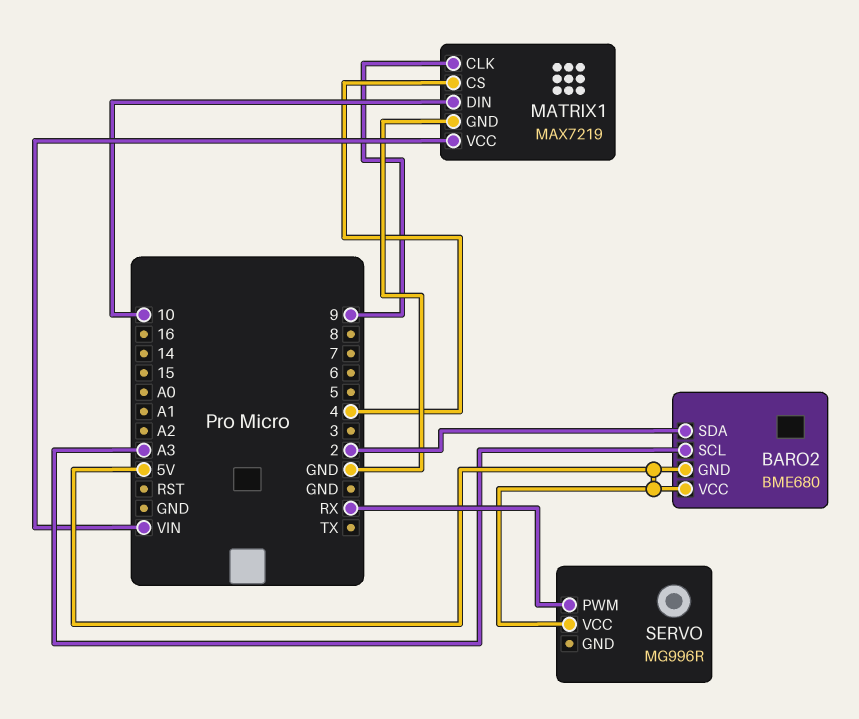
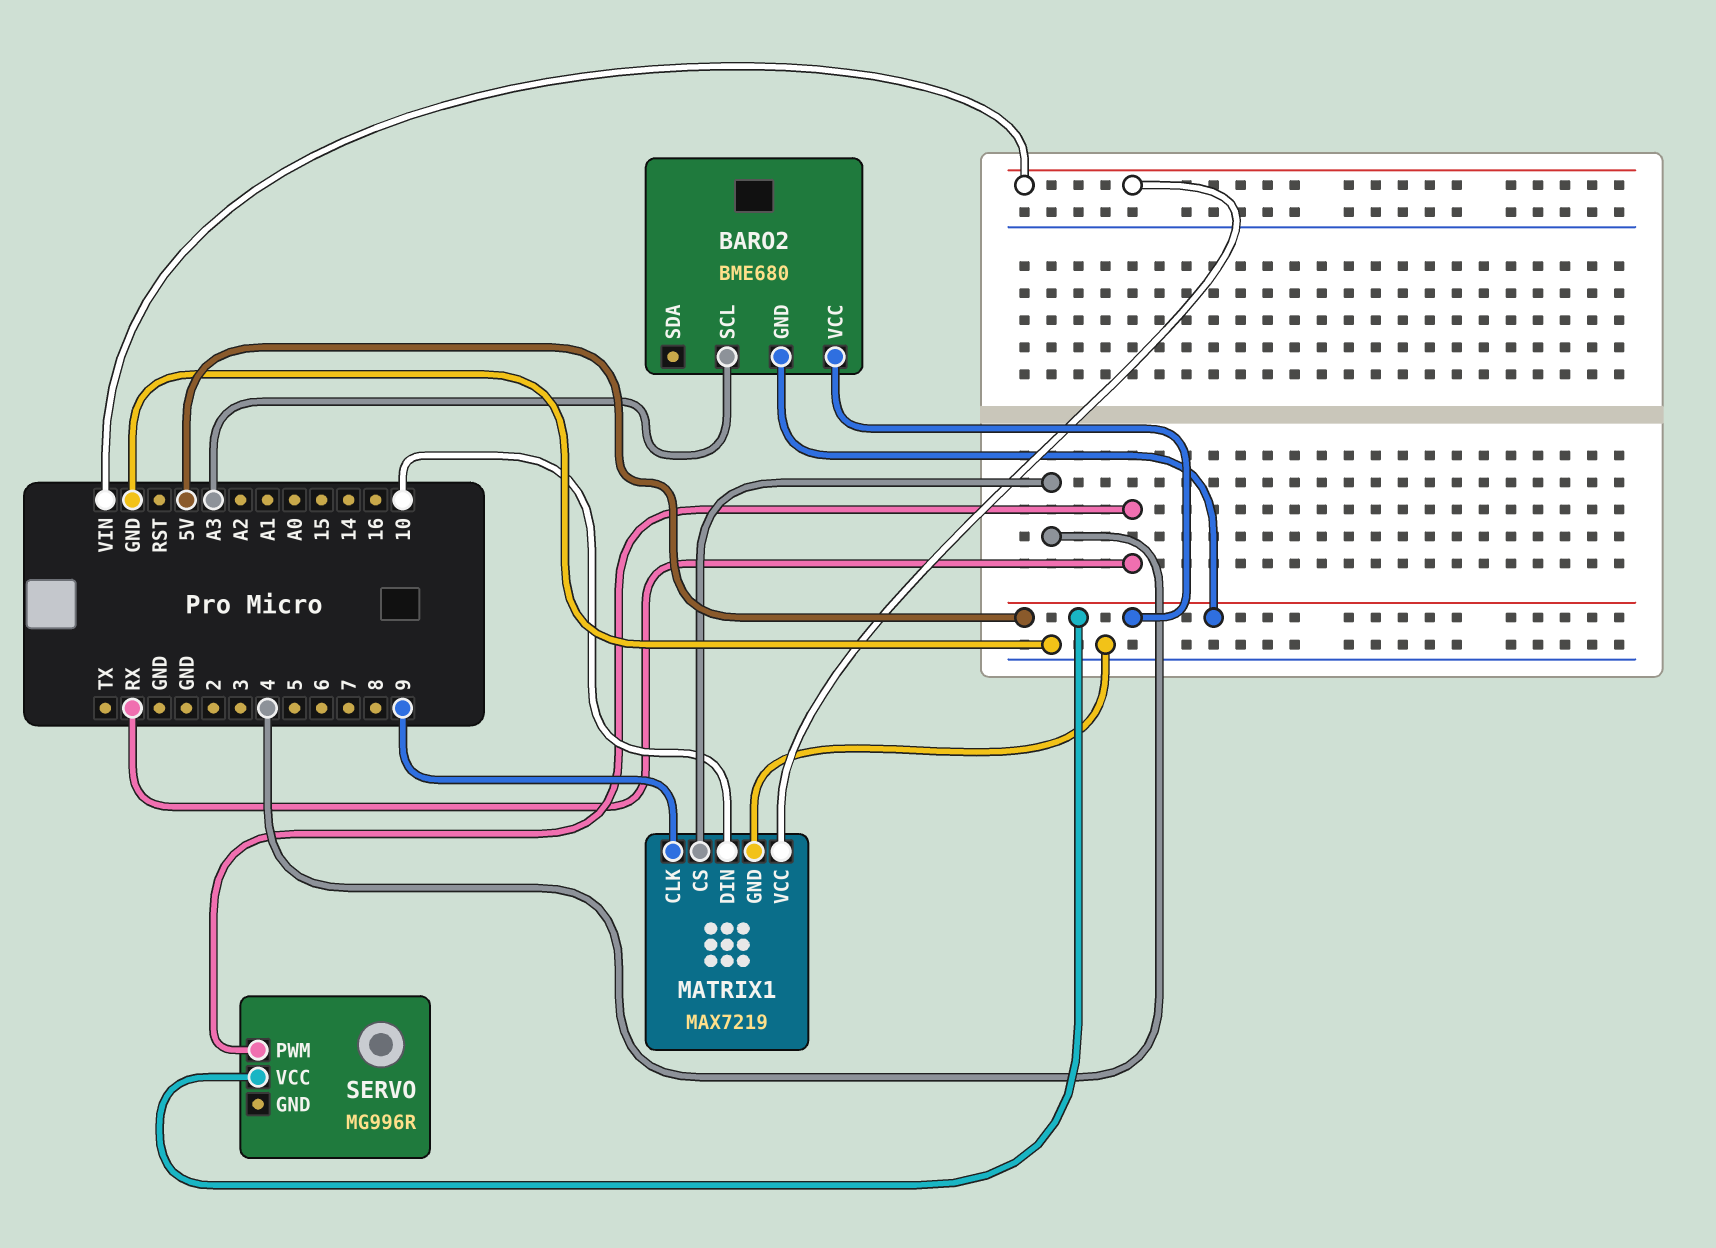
BARO2 pin SDA: 2 -> none

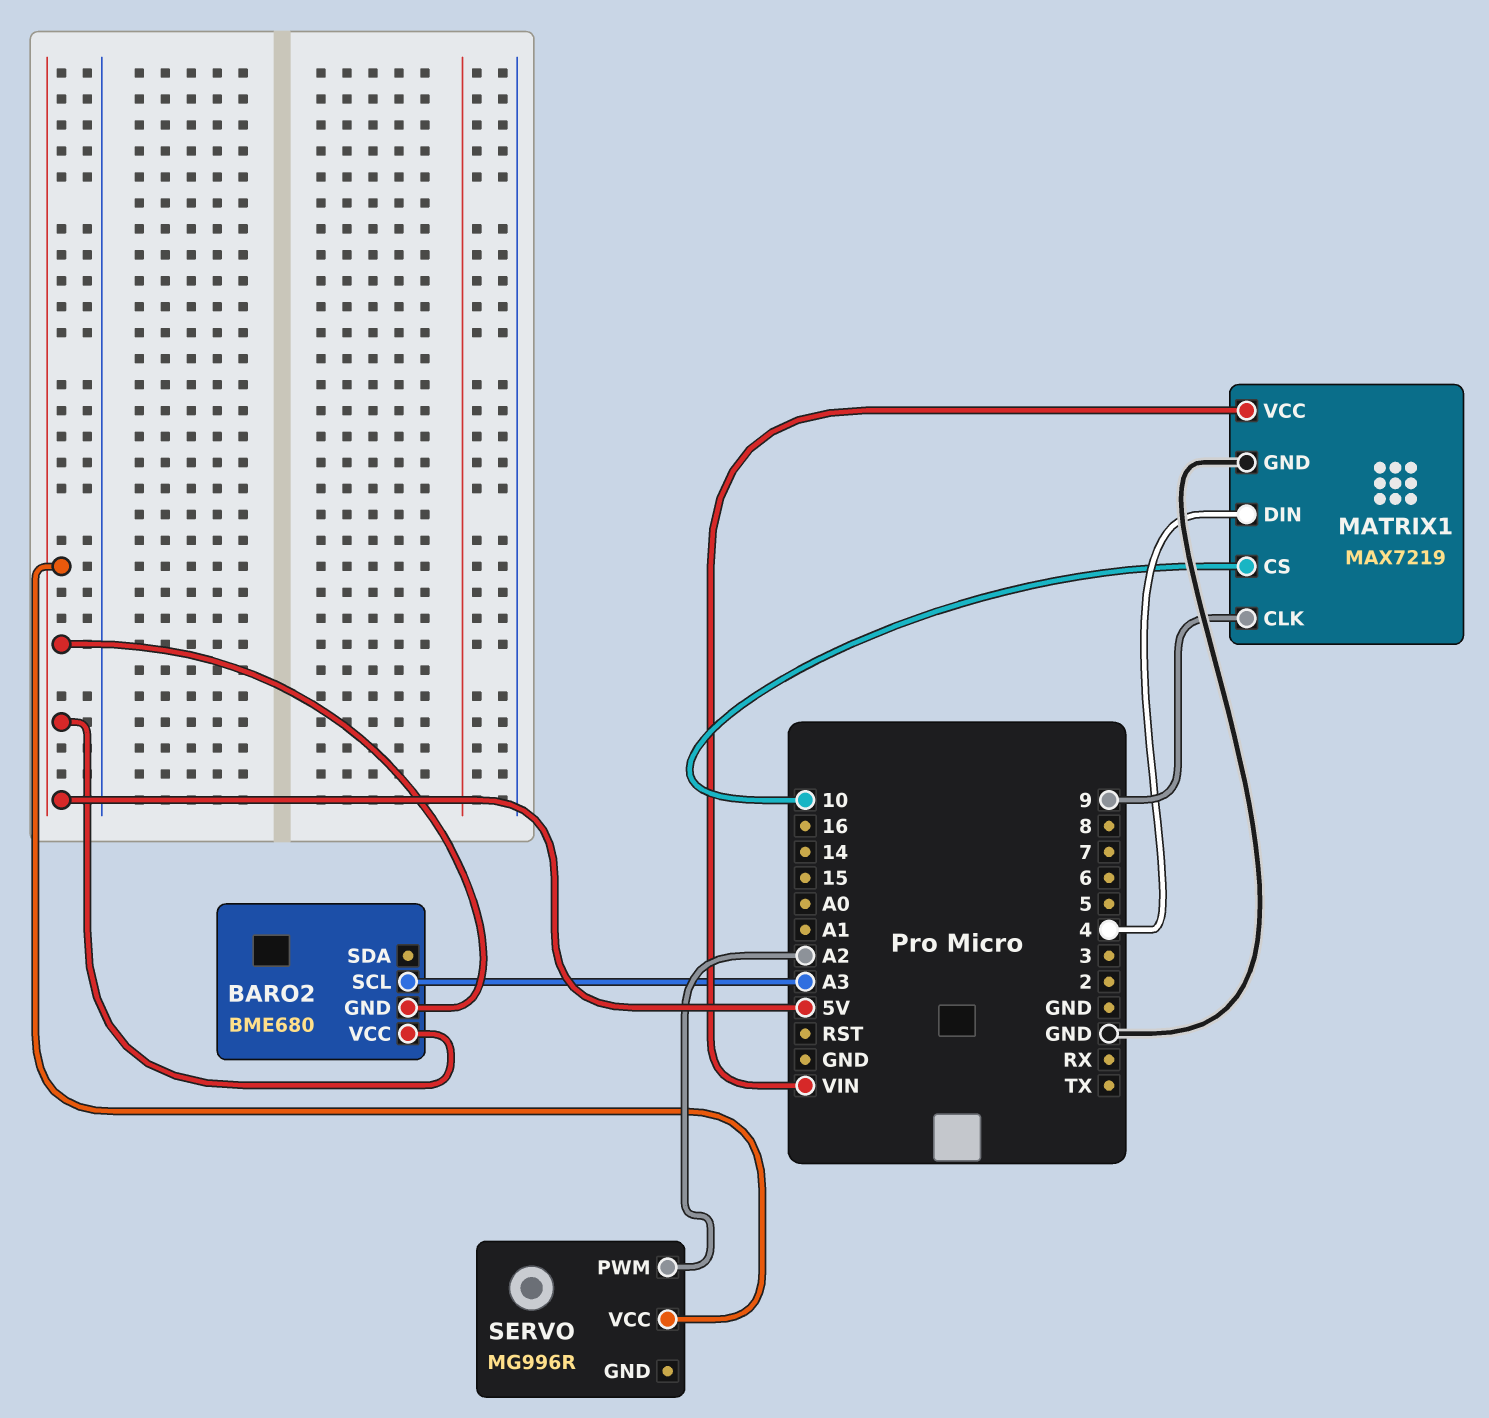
MATRIX1 pin CS: 4 -> 10
MATRIX1 pin DIN: 10 -> 4
SERVO pin PWM: RX -> A2

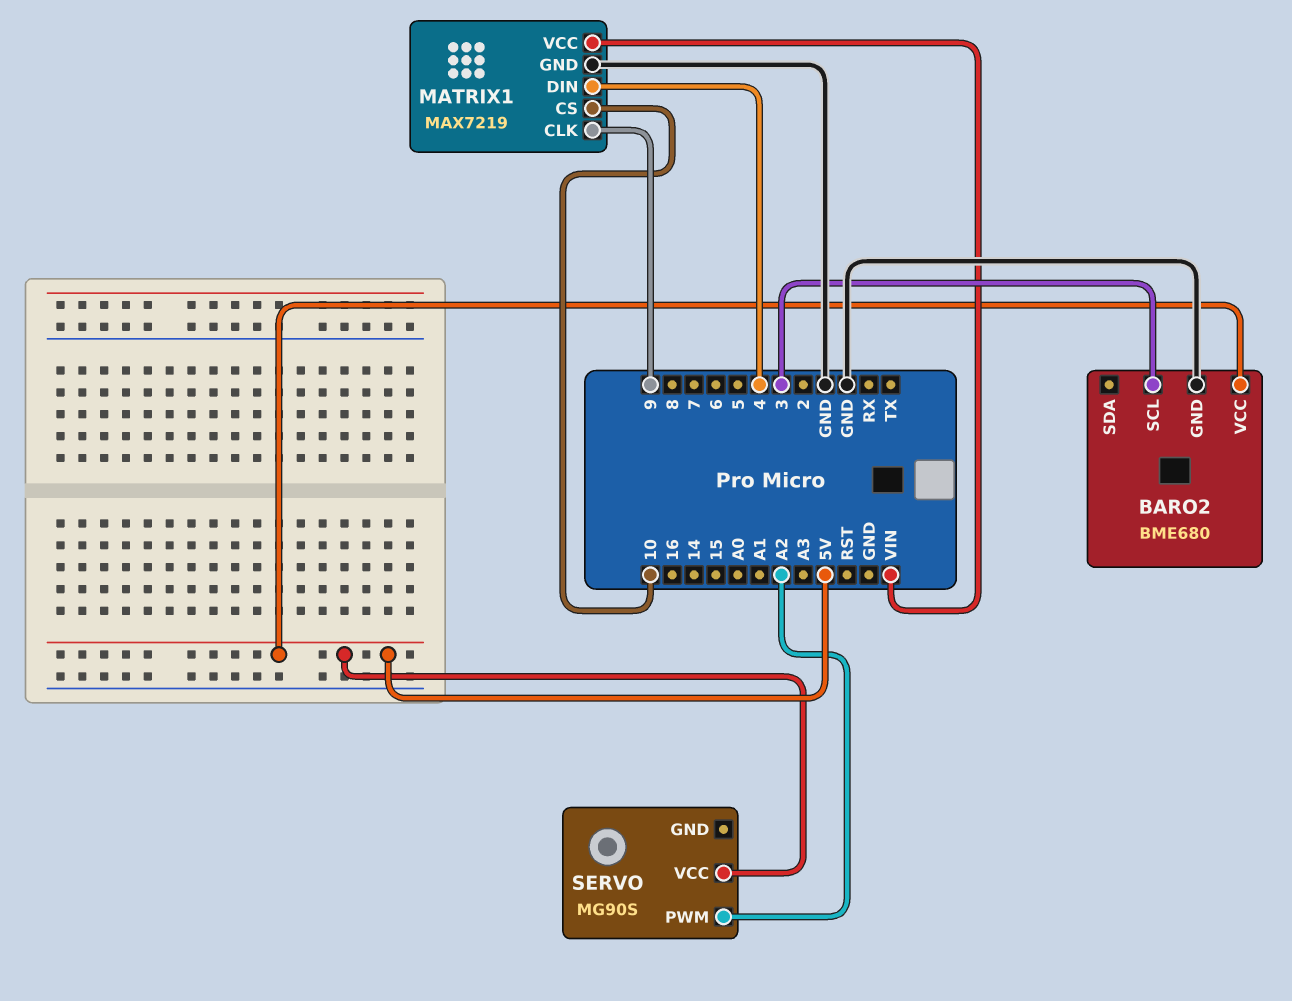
BARO2 pin GND: 5V -> GND
BARO2 pin SCL: A3 -> 3
SERVO: MG996R -> MG90S

